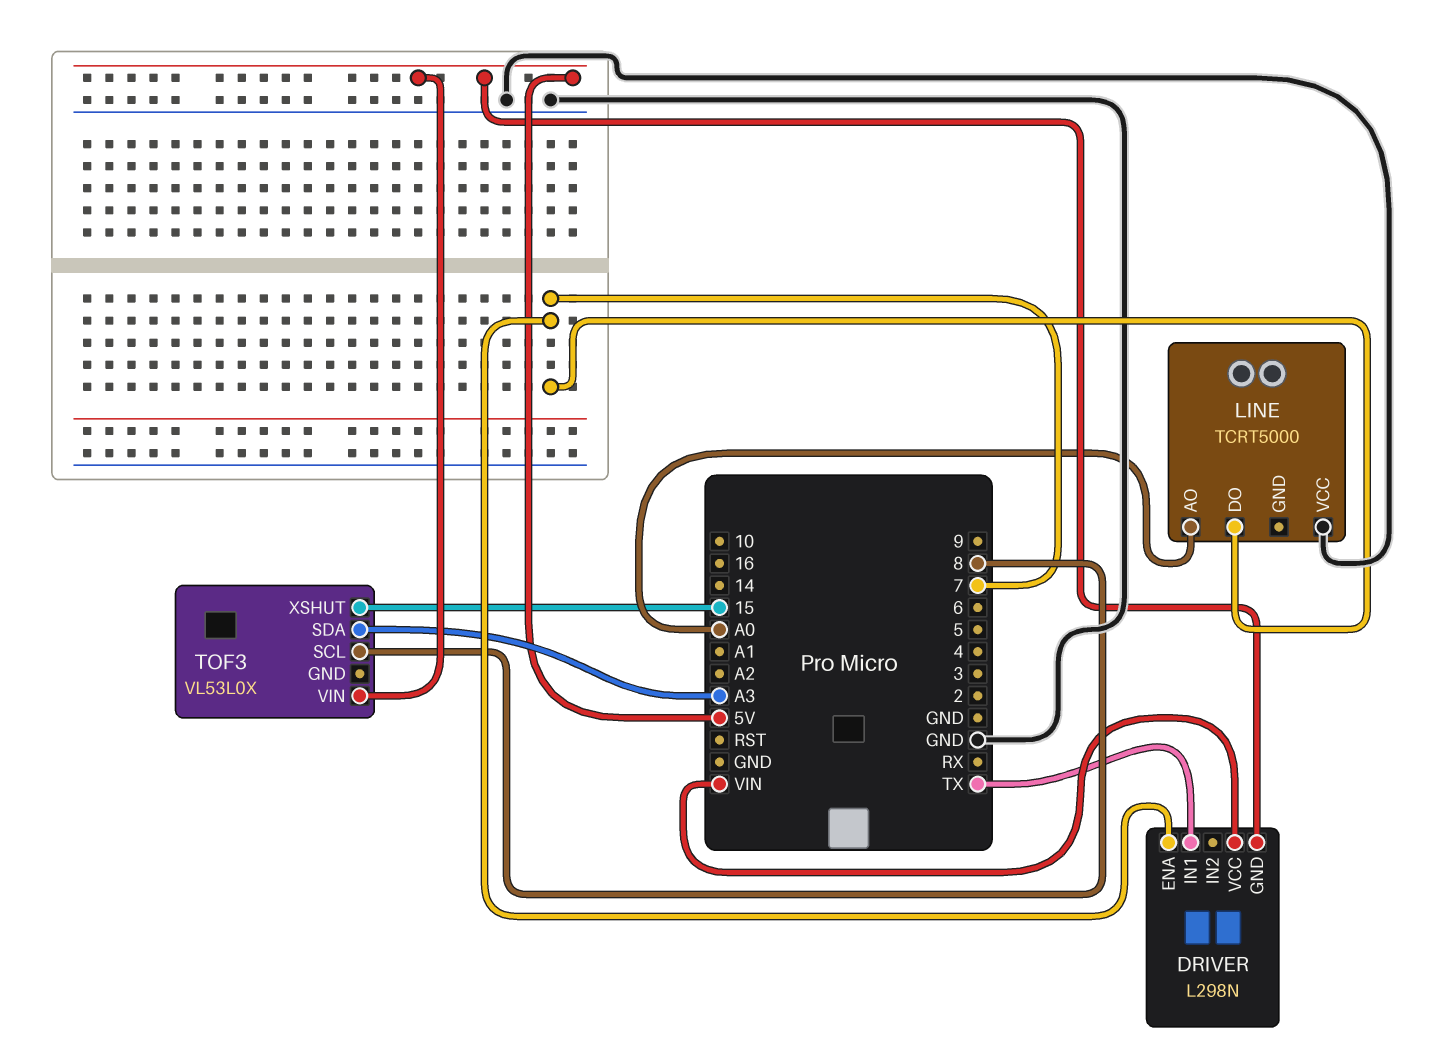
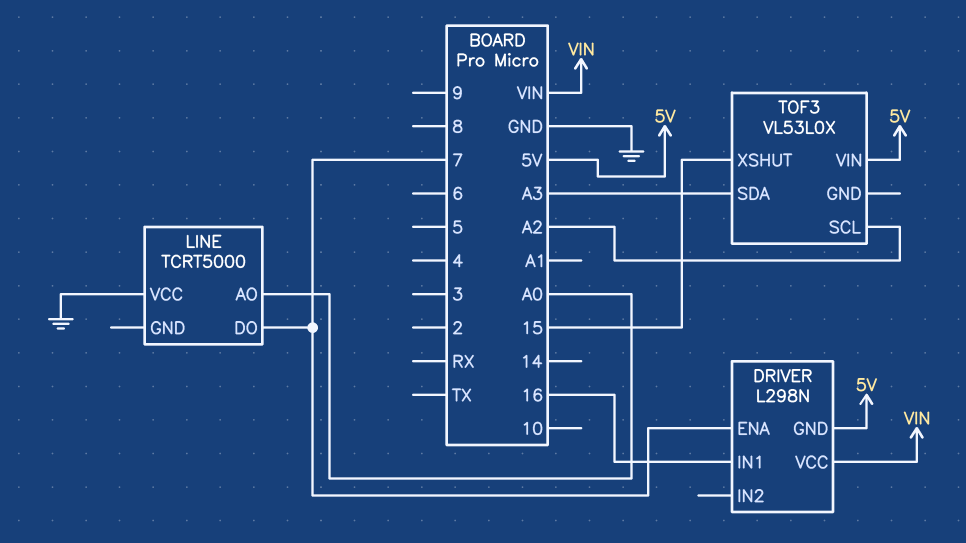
DRIVER pin IN1: TX -> 16
TOF3 pin SCL: 8 -> A2

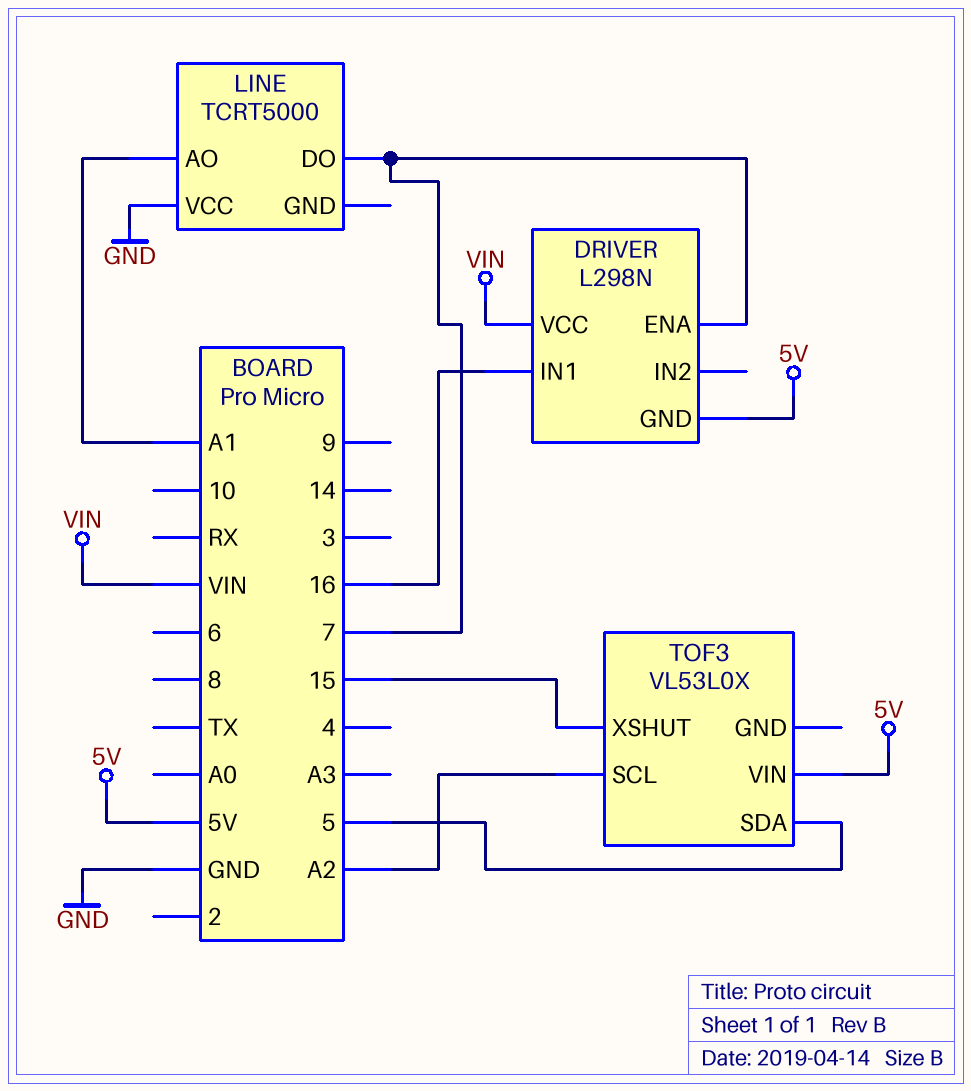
LINE pin AO: A0 -> A1
TOF3 pin SDA: A3 -> 5

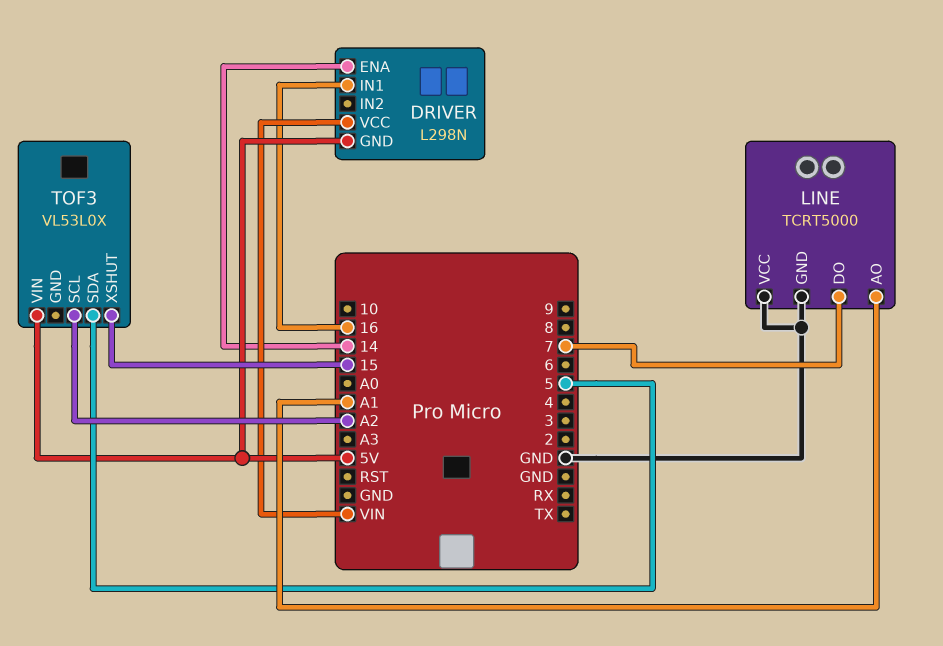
DRIVER pin ENA: 7 -> 14
LINE pin GND: none -> GND

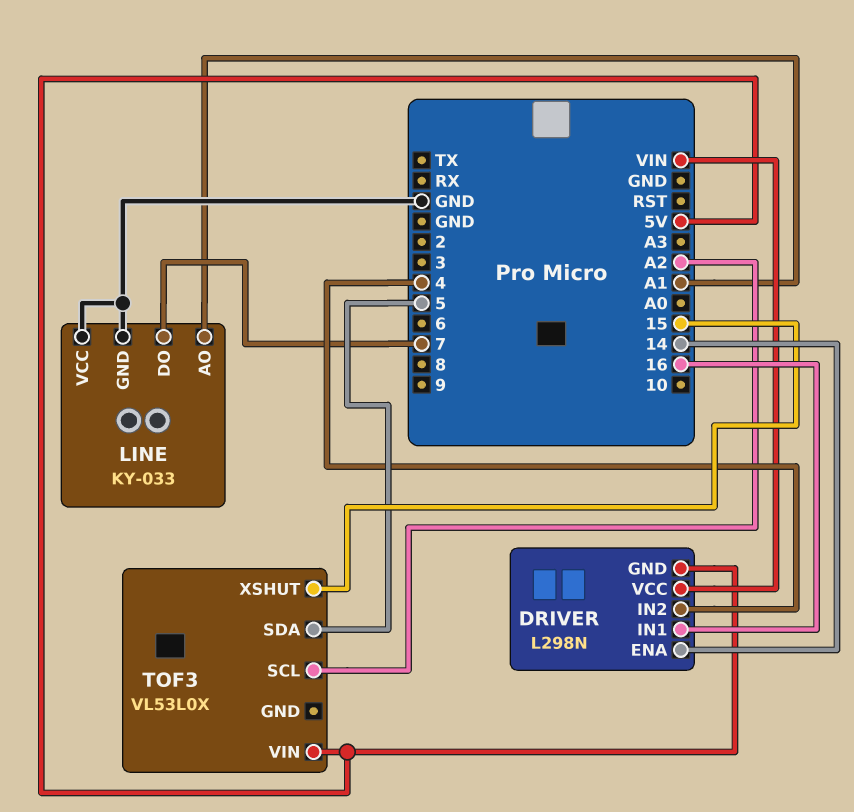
DRIVER pin IN2: none -> 4
LINE: TCRT5000 -> KY-033

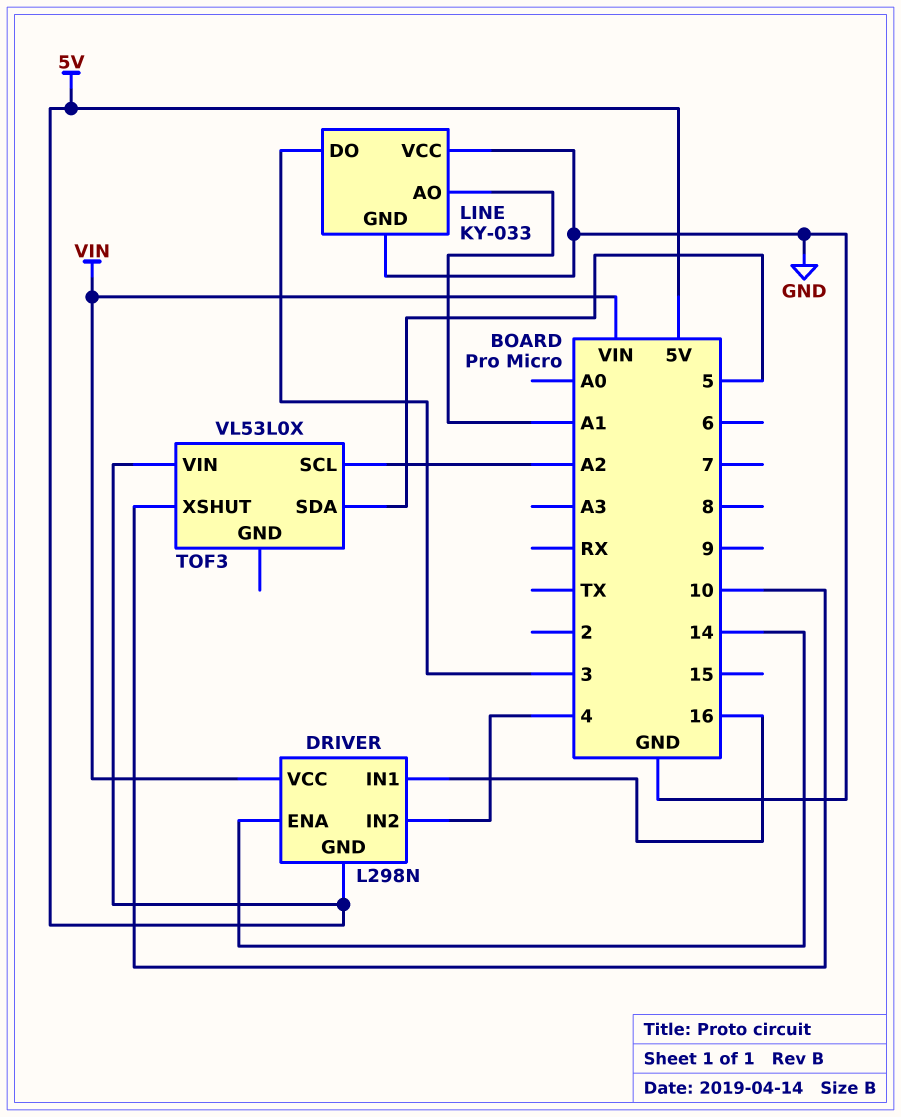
LINE pin DO: 7 -> 3
TOF3 pin XSHUT: 15 -> 10

